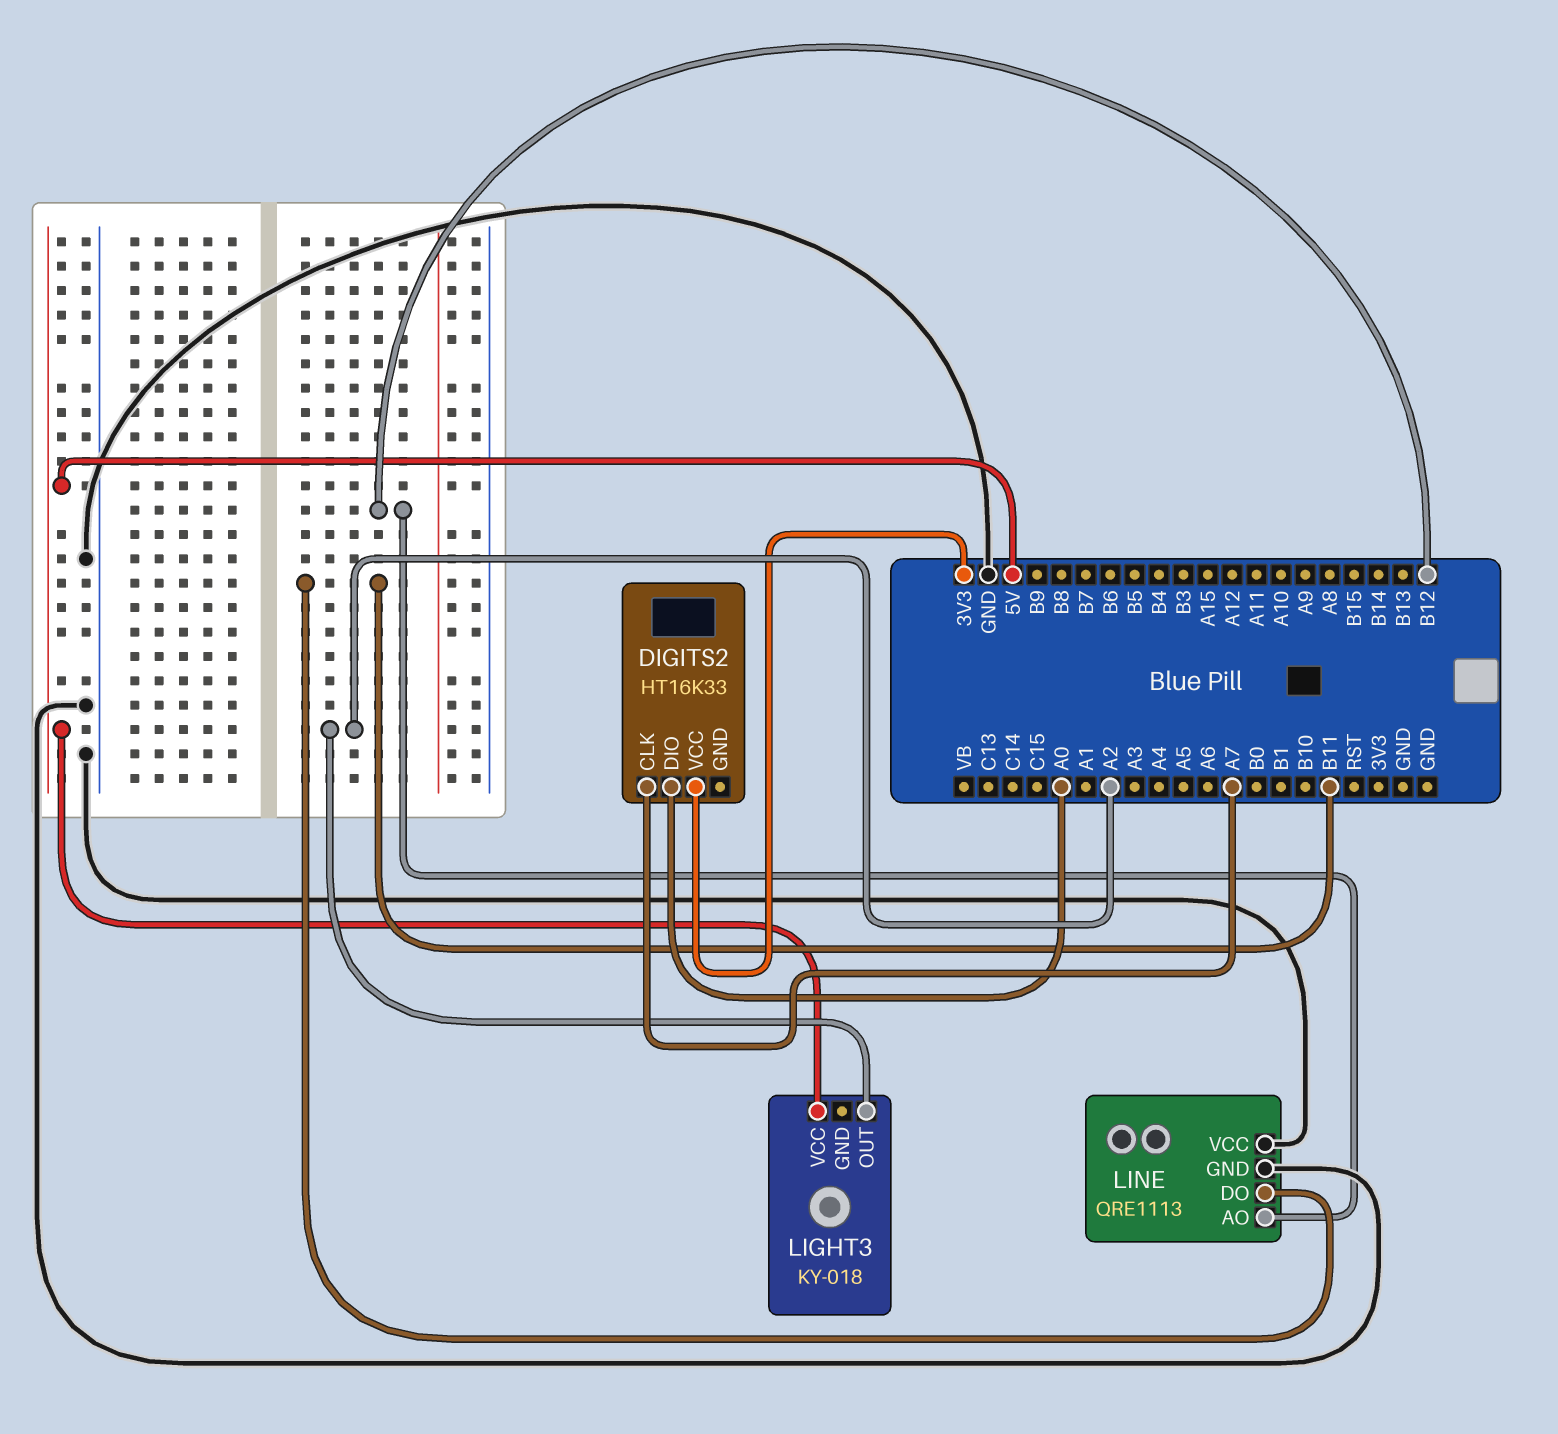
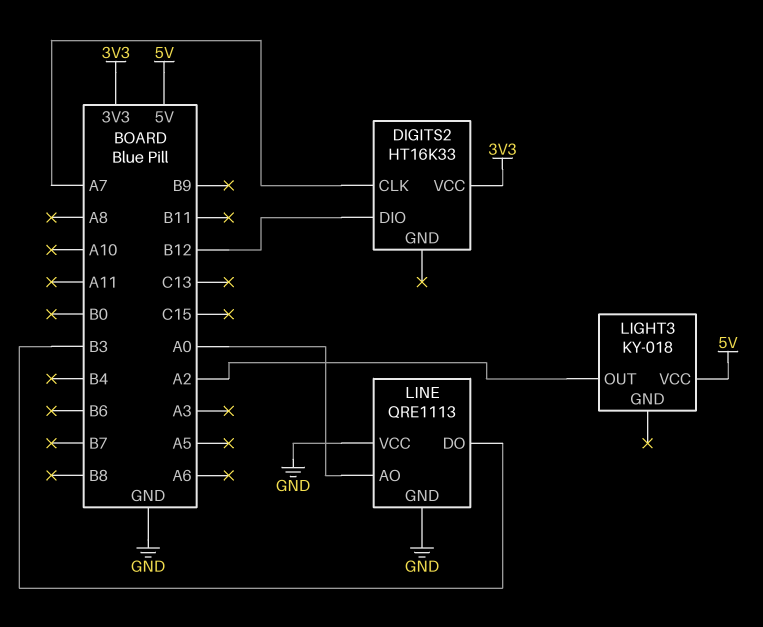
DIGITS2 pin DIO: A0 -> B12
LINE pin AO: B12 -> A0
LINE pin DO: B11 -> B3

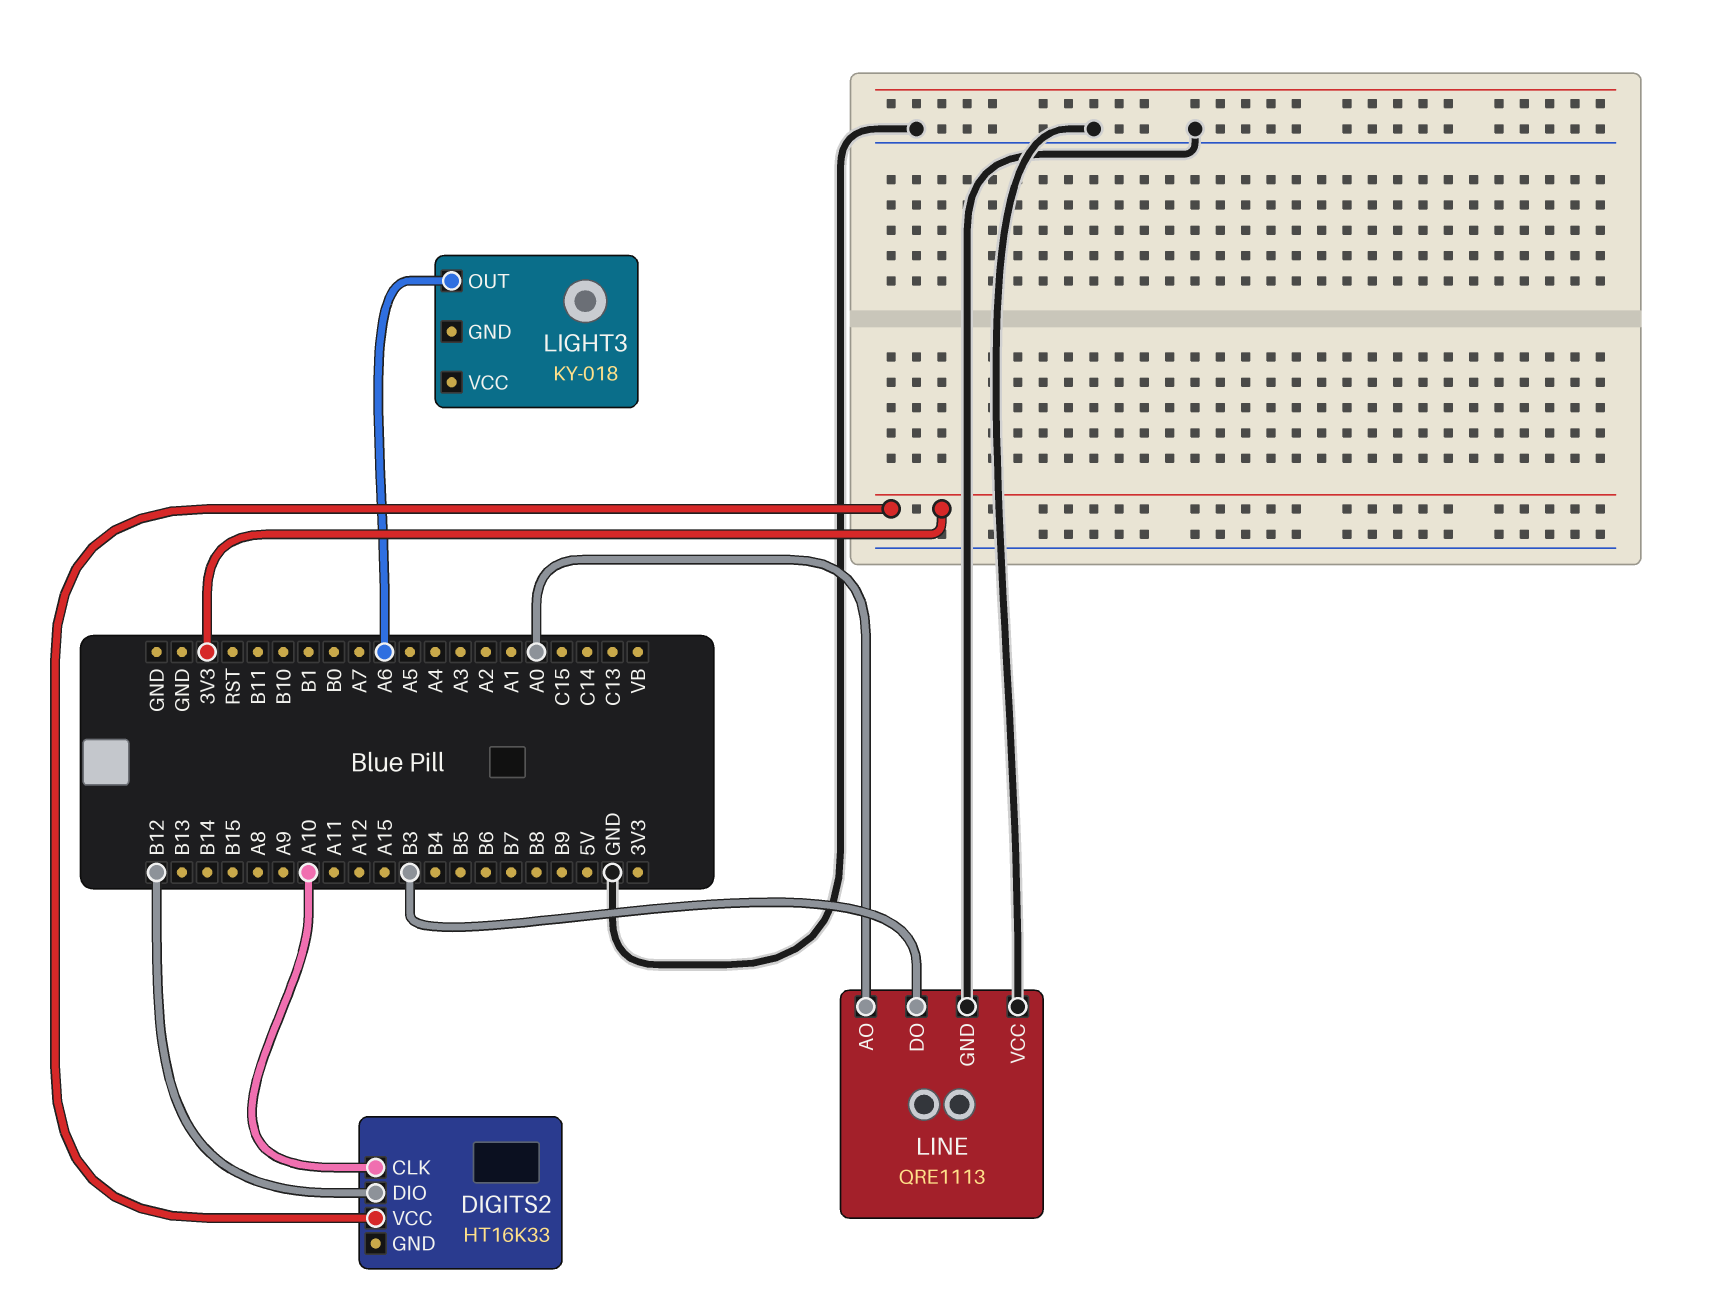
DIGITS2 pin CLK: A7 -> A10
LIGHT3 pin OUT: A2 -> A6
LIGHT3 pin VCC: 5V -> none

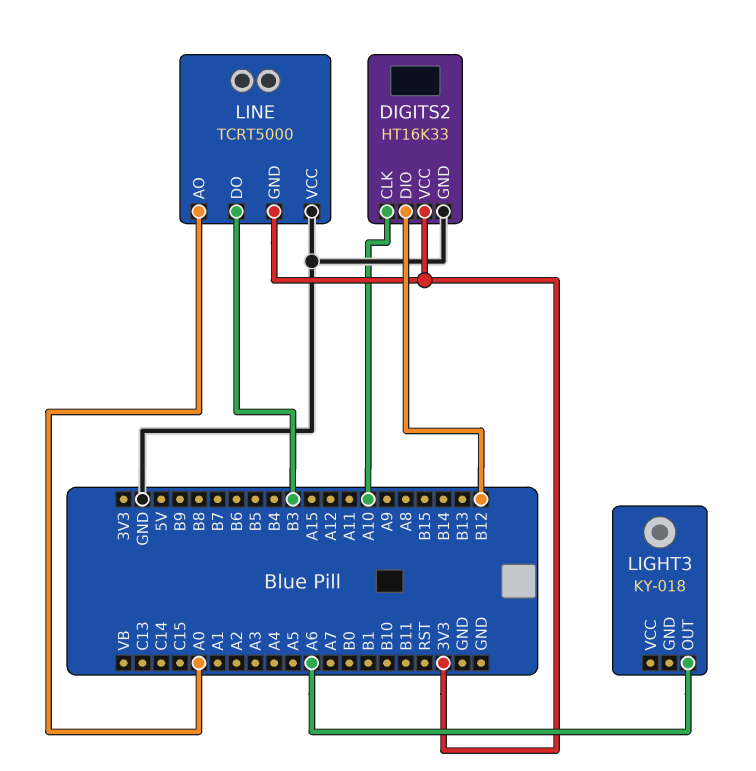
DIGITS2 pin GND: none -> GND
LINE: QRE1113 -> TCRT5000
LINE pin GND: GND -> 3V3

